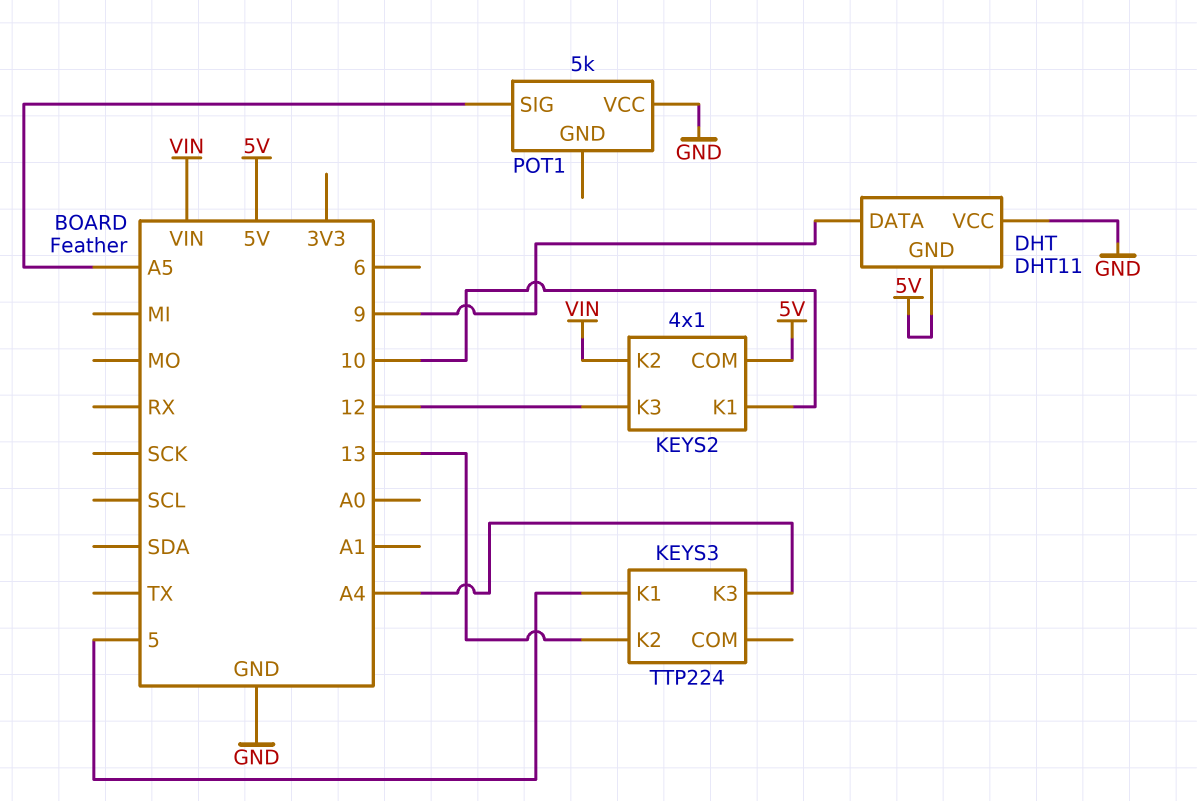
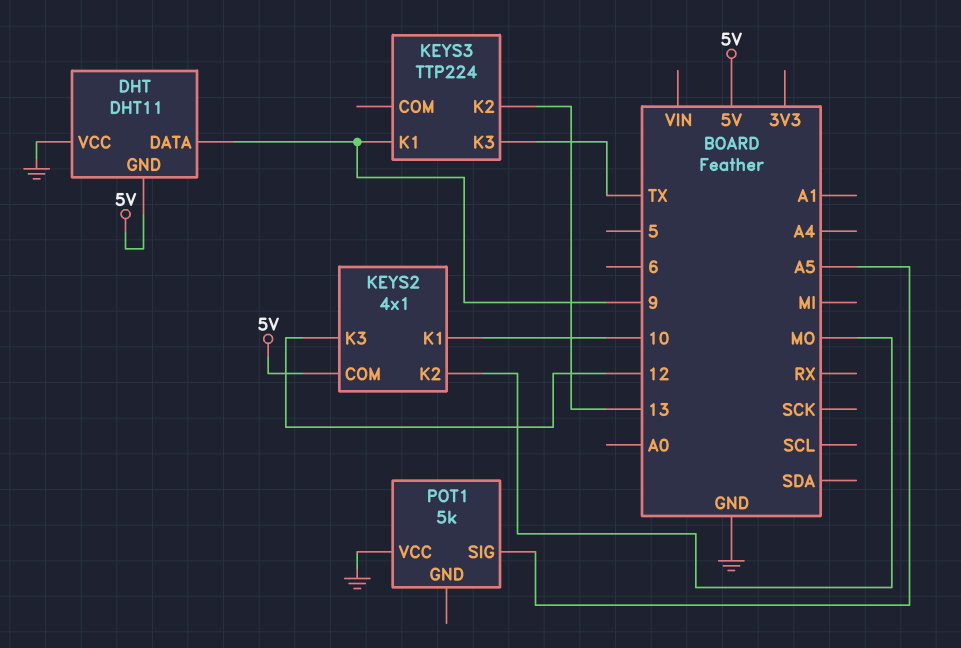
KEYS2 pin K2: VIN -> MO
KEYS3 pin K1: 5 -> 9
KEYS3 pin K3: A4 -> TX

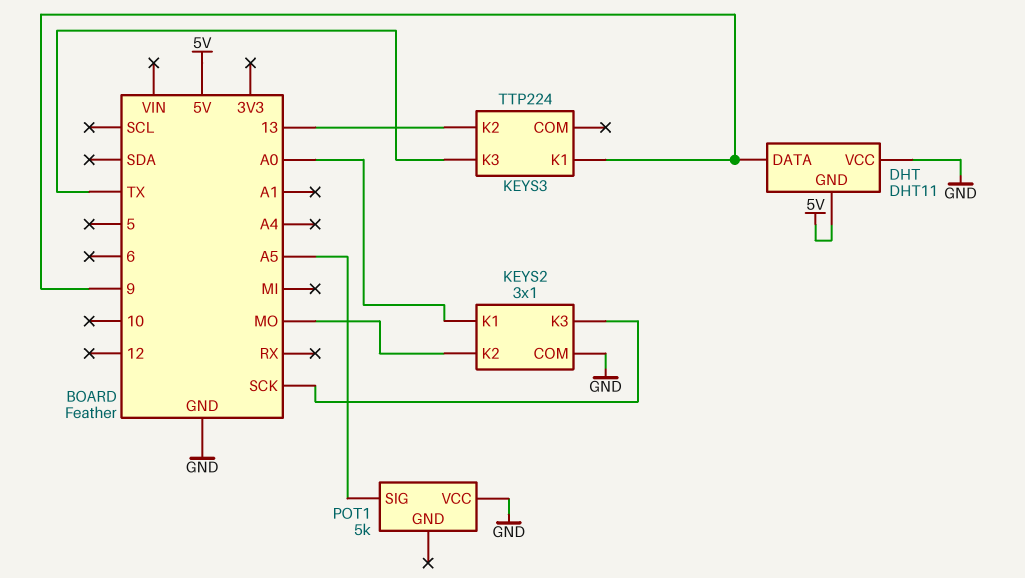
KEYS2: 4x1 -> 3x1
KEYS2 pin COM: 5V -> GND
KEYS2 pin K1: 10 -> A0
KEYS2 pin K3: 12 -> SCK

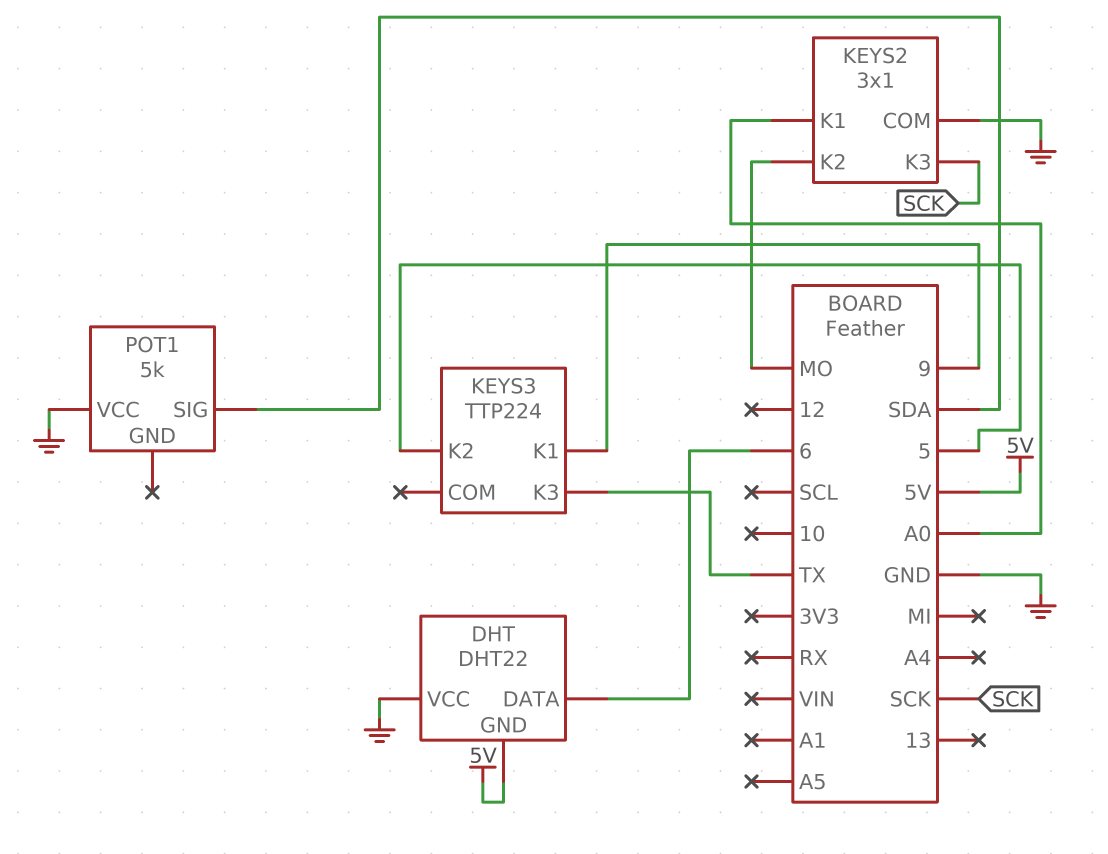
DHT: DHT11 -> DHT22
DHT pin DATA: 9 -> 6
KEYS3 pin K2: 13 -> 5
POT1 pin SIG: A5 -> SDA

